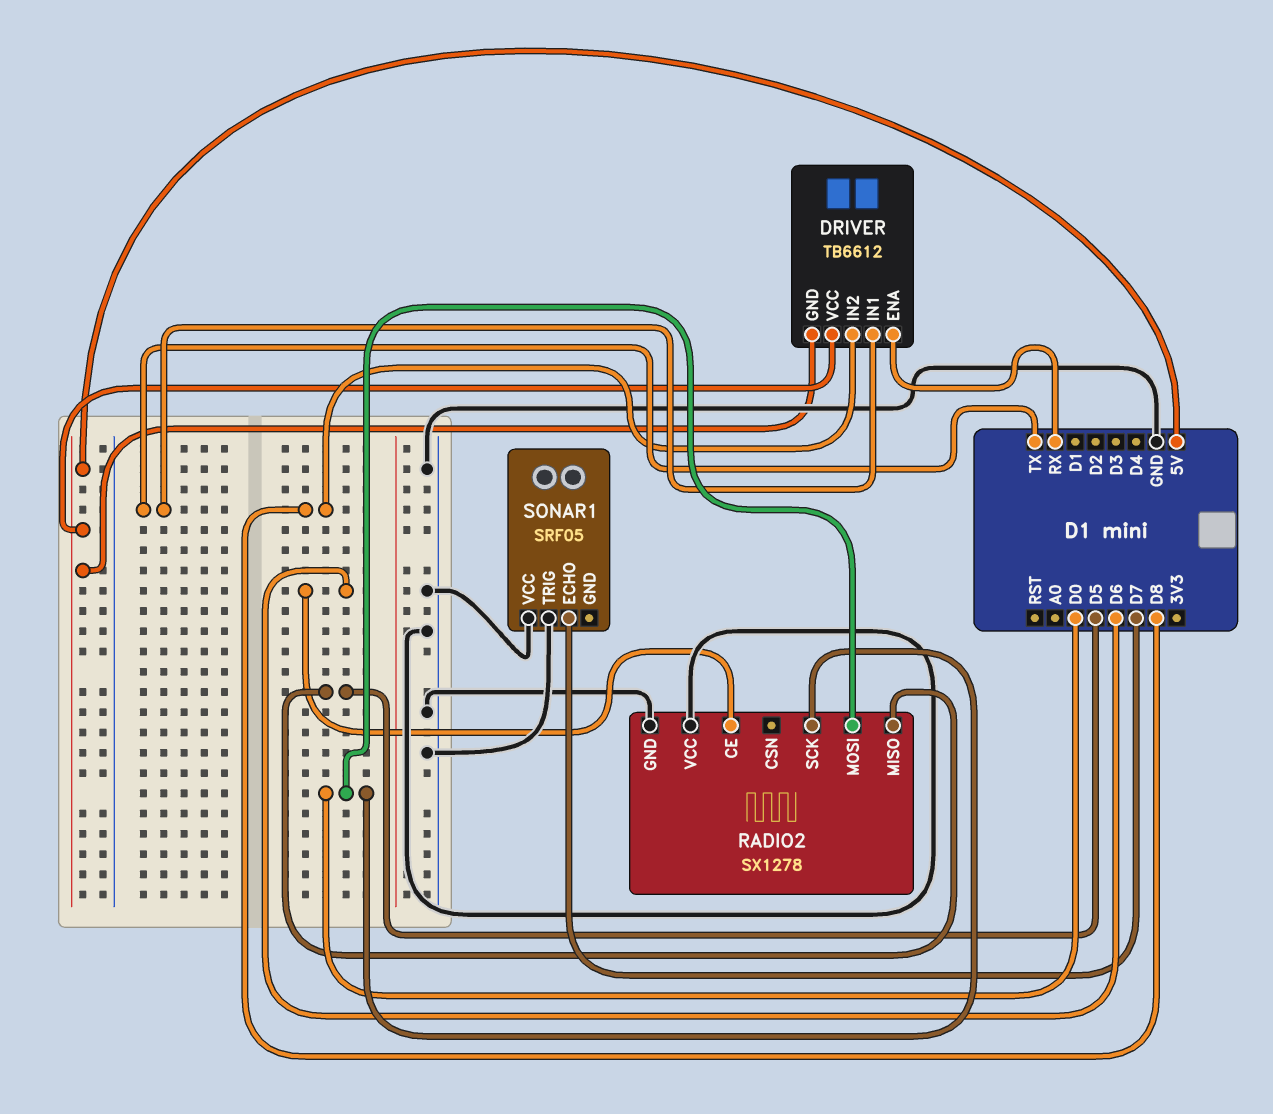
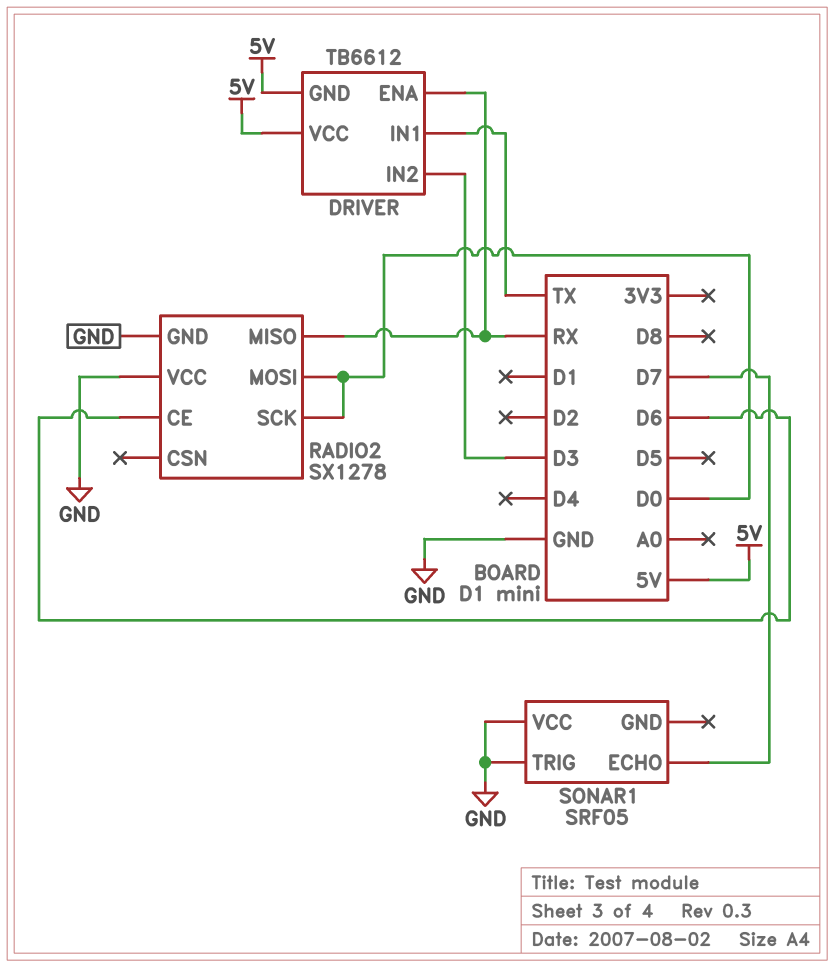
DRIVER pin IN2: D8 -> D3
RADIO2 pin MISO: D5 -> RX

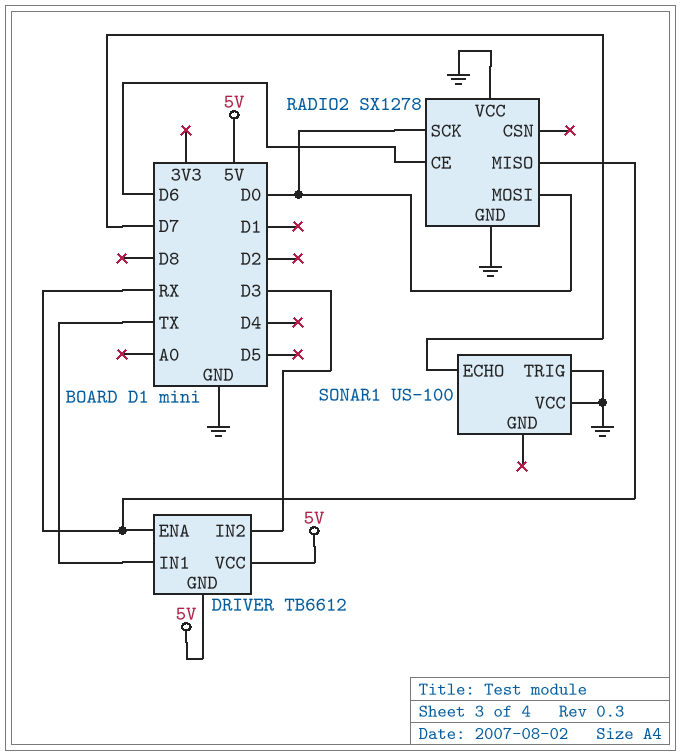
SONAR1: SRF05 -> US-100

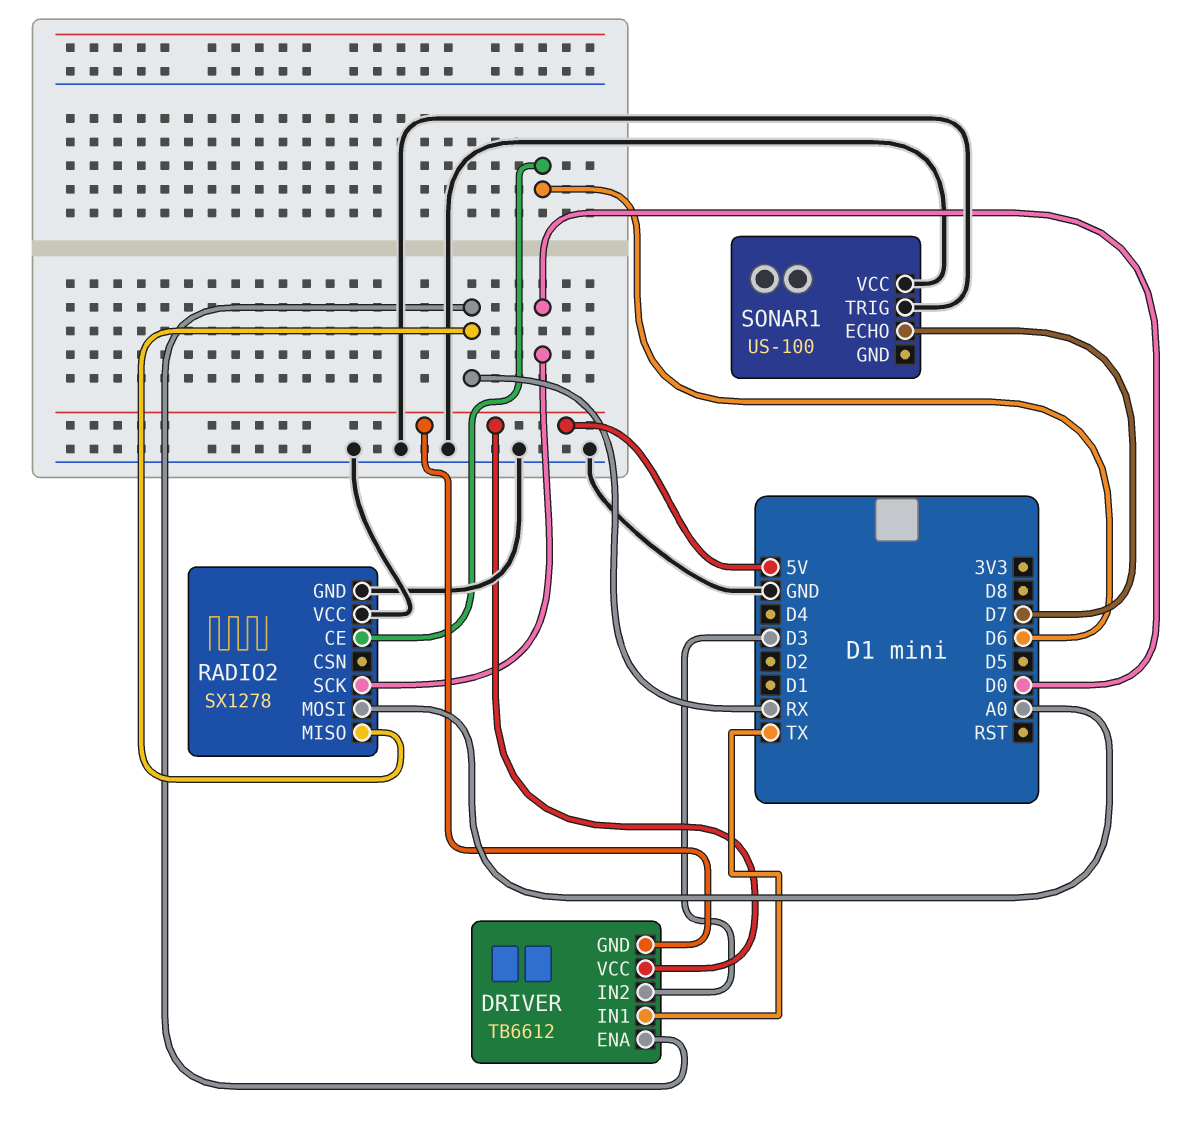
RADIO2 pin MOSI: D0 -> A0

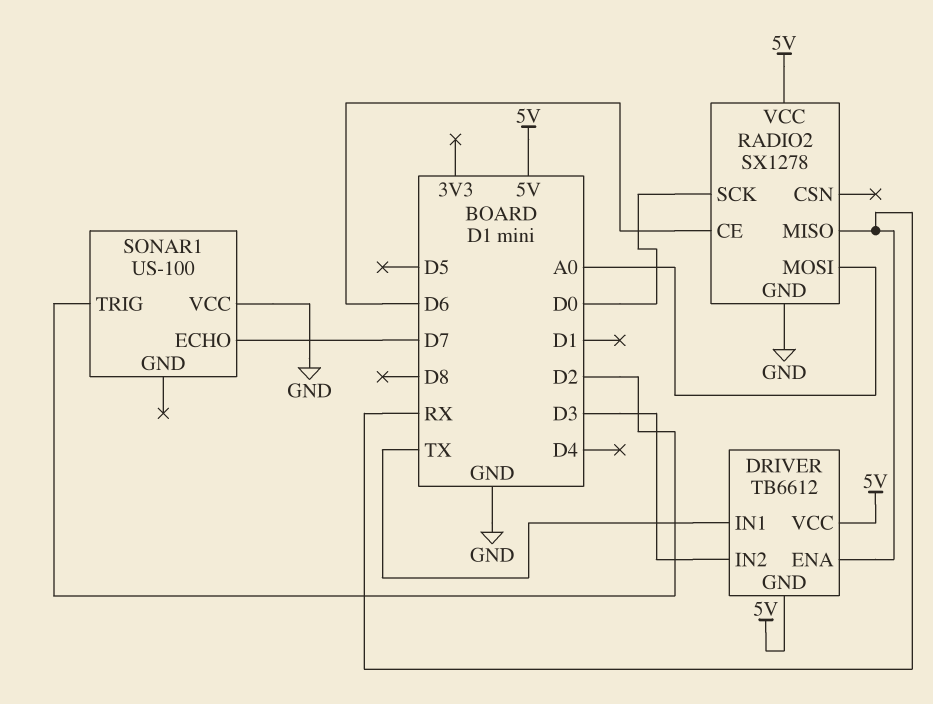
RADIO2 pin VCC: GND -> 5V
SONAR1 pin TRIG: GND -> D2

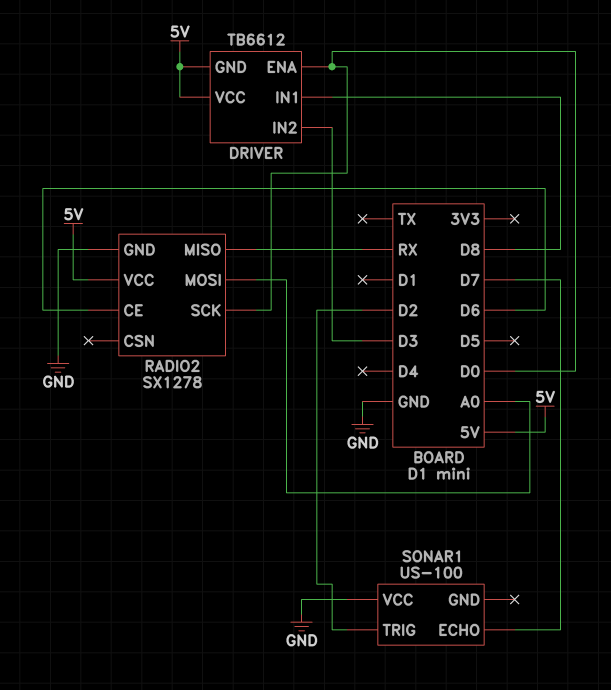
DRIVER pin ENA: RX -> D0
DRIVER pin IN1: TX -> D8

